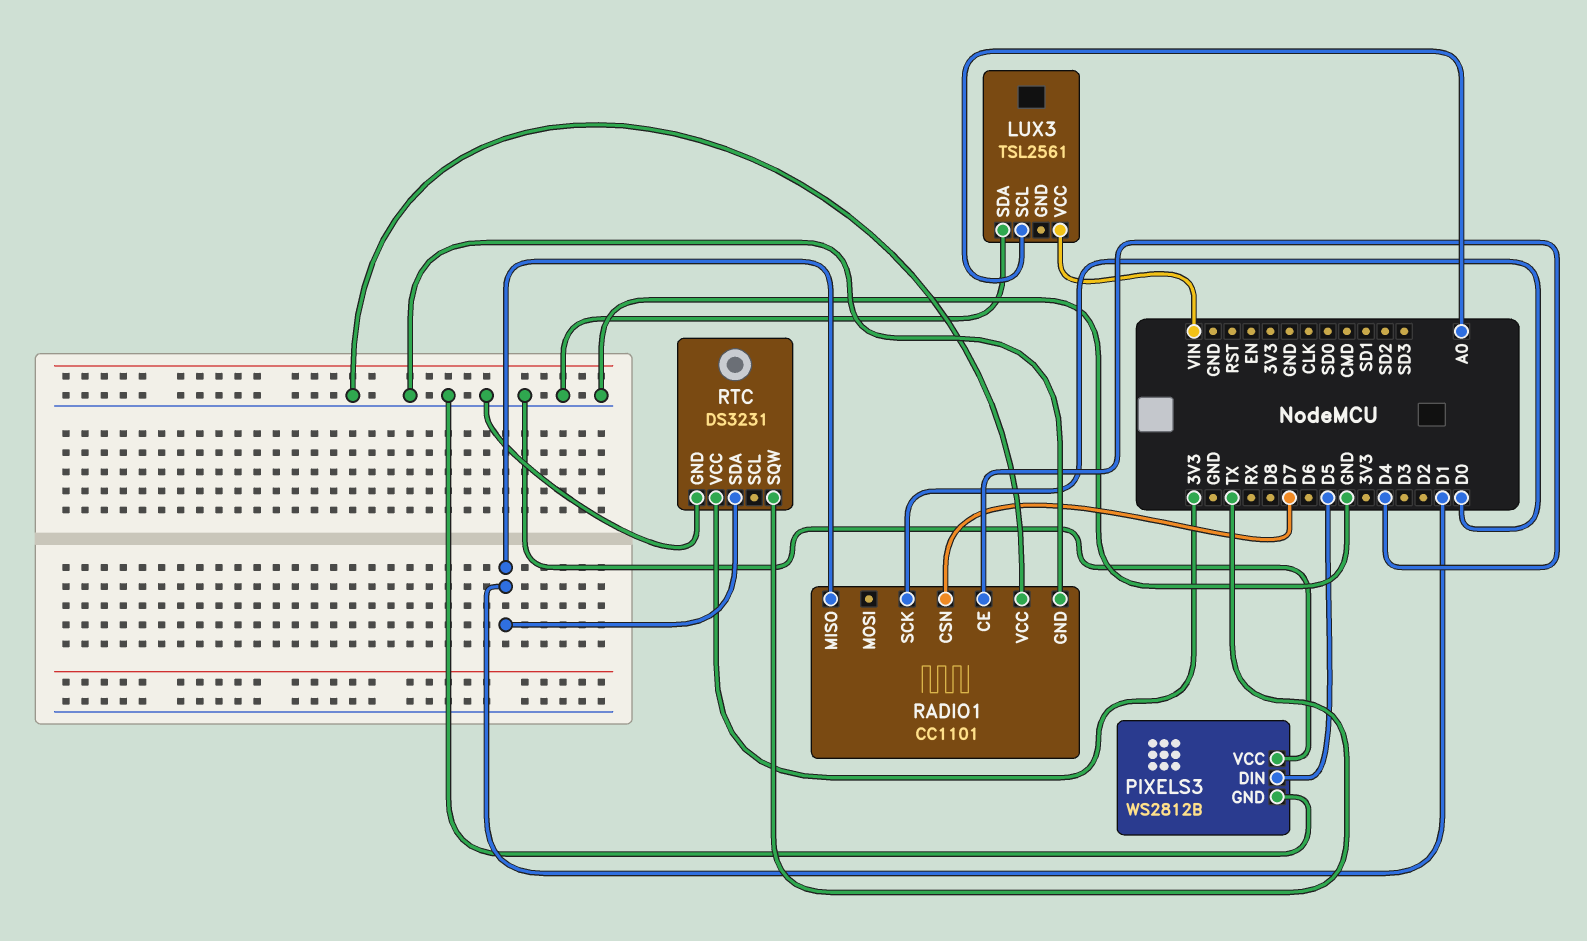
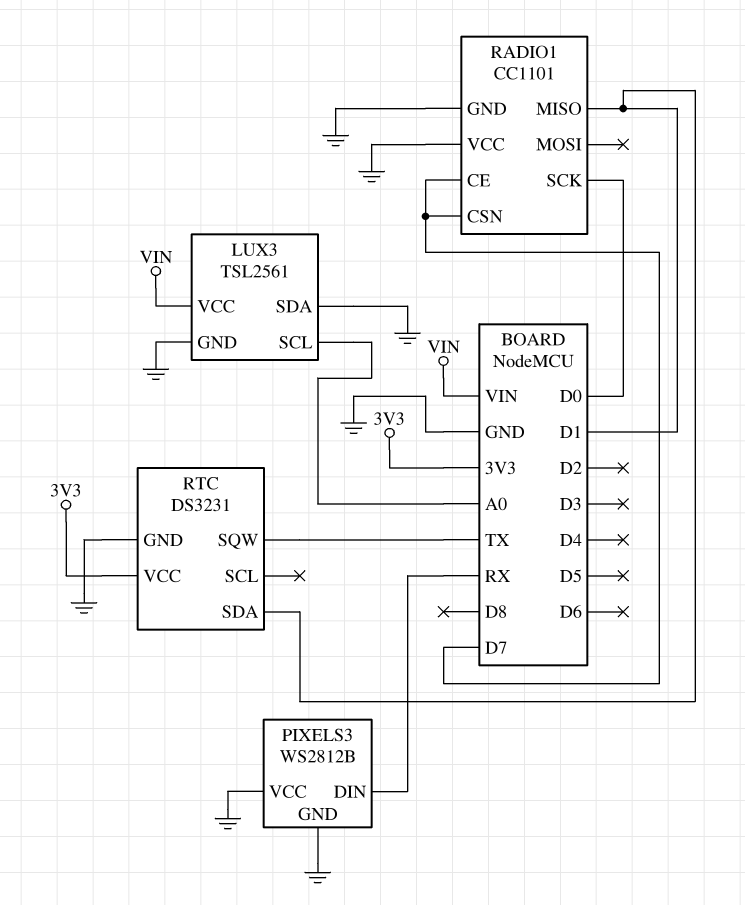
LUX3 pin GND: none -> GND
PIXELS3 pin DIN: D5 -> RX
RADIO1 pin CE: D4 -> D7

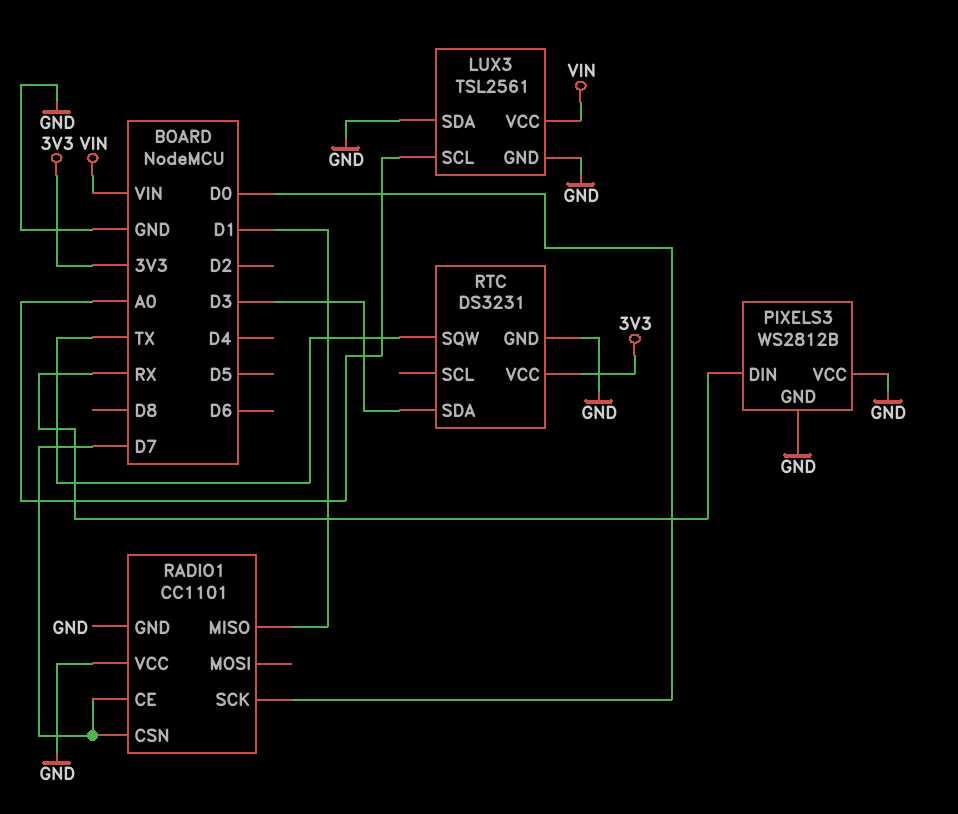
RTC pin SDA: D1 -> D3

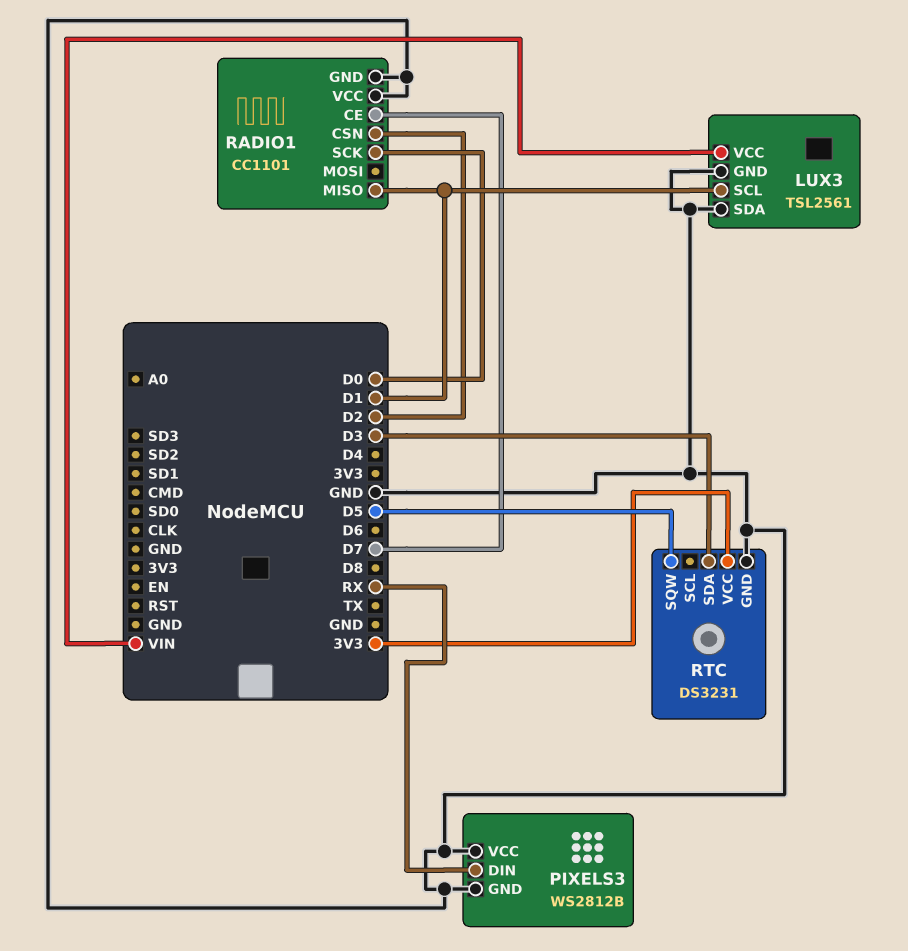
LUX3 pin SCL: A0 -> D1
RADIO1 pin CSN: D7 -> D2
RTC pin SQW: TX -> D5

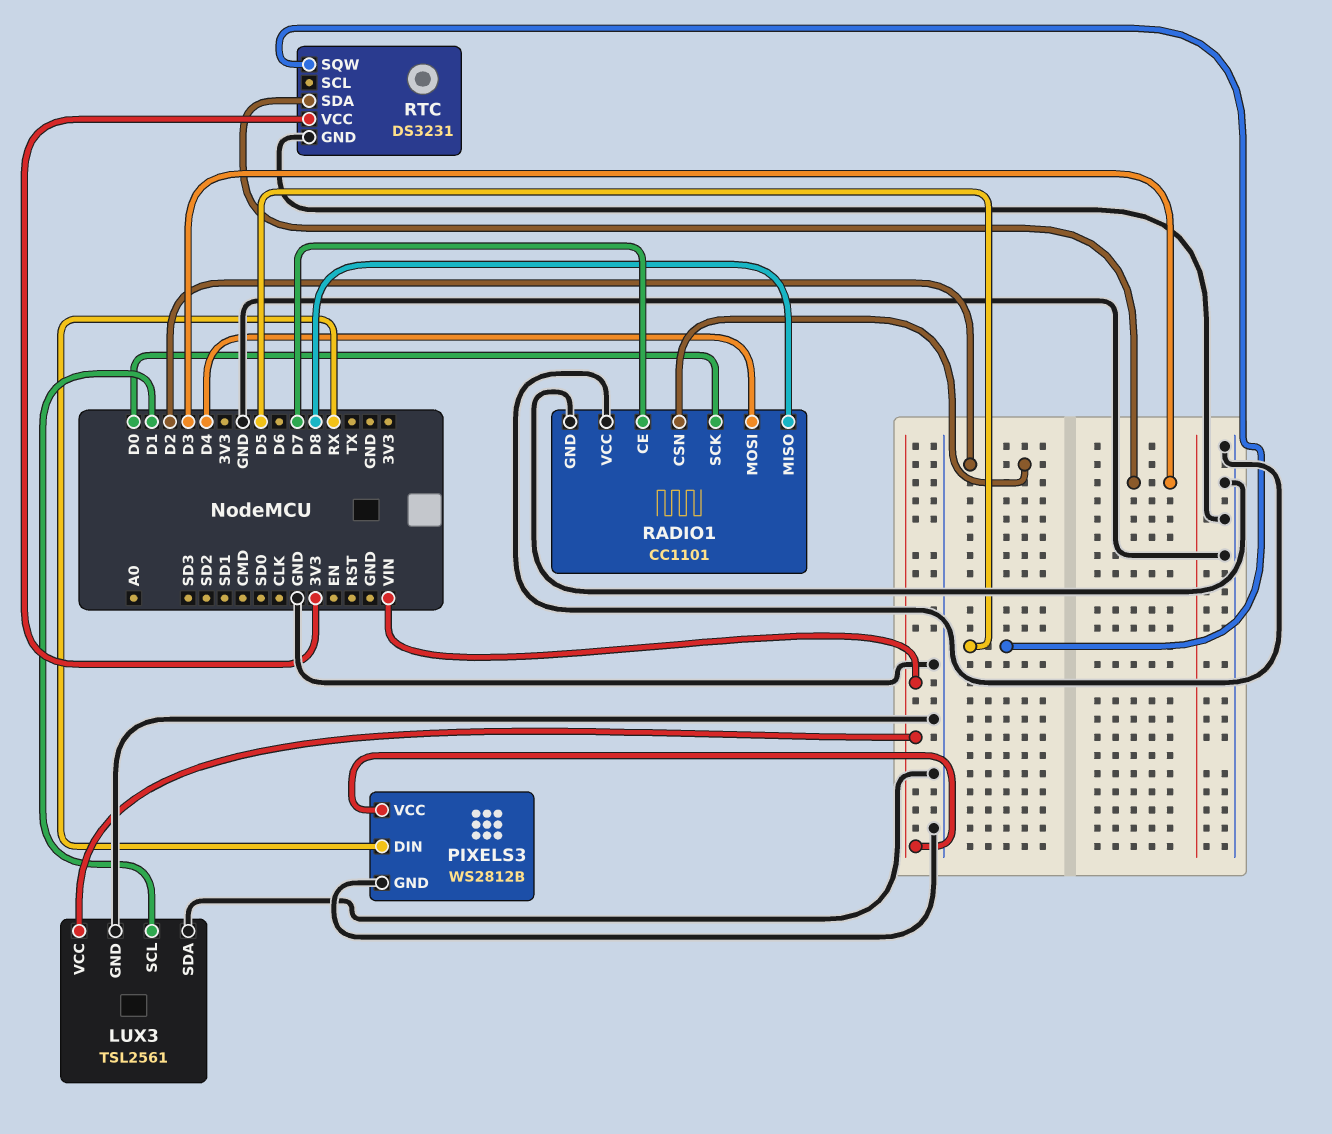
PIXELS3 pin VCC: GND -> VIN
RADIO1 pin MISO: D1 -> D8
RADIO1 pin MOSI: none -> D4

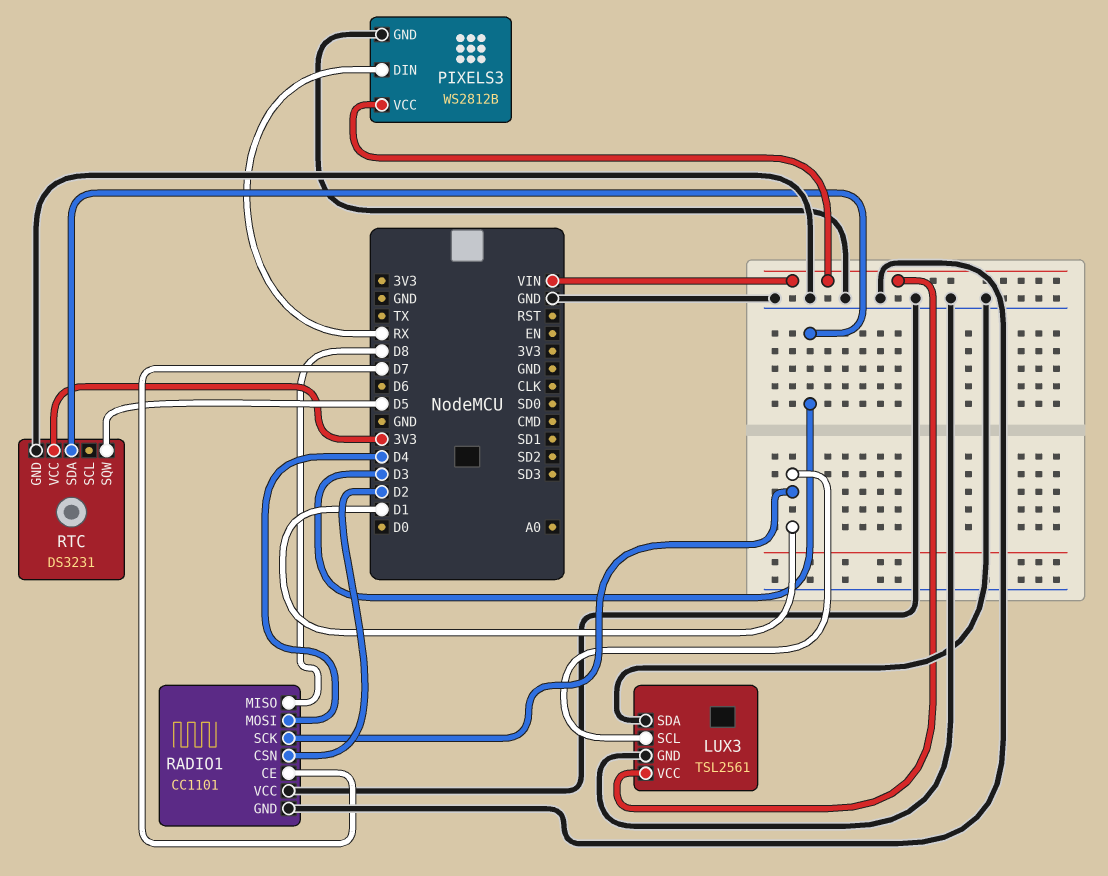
RADIO1 pin SCK: D0 -> D1

